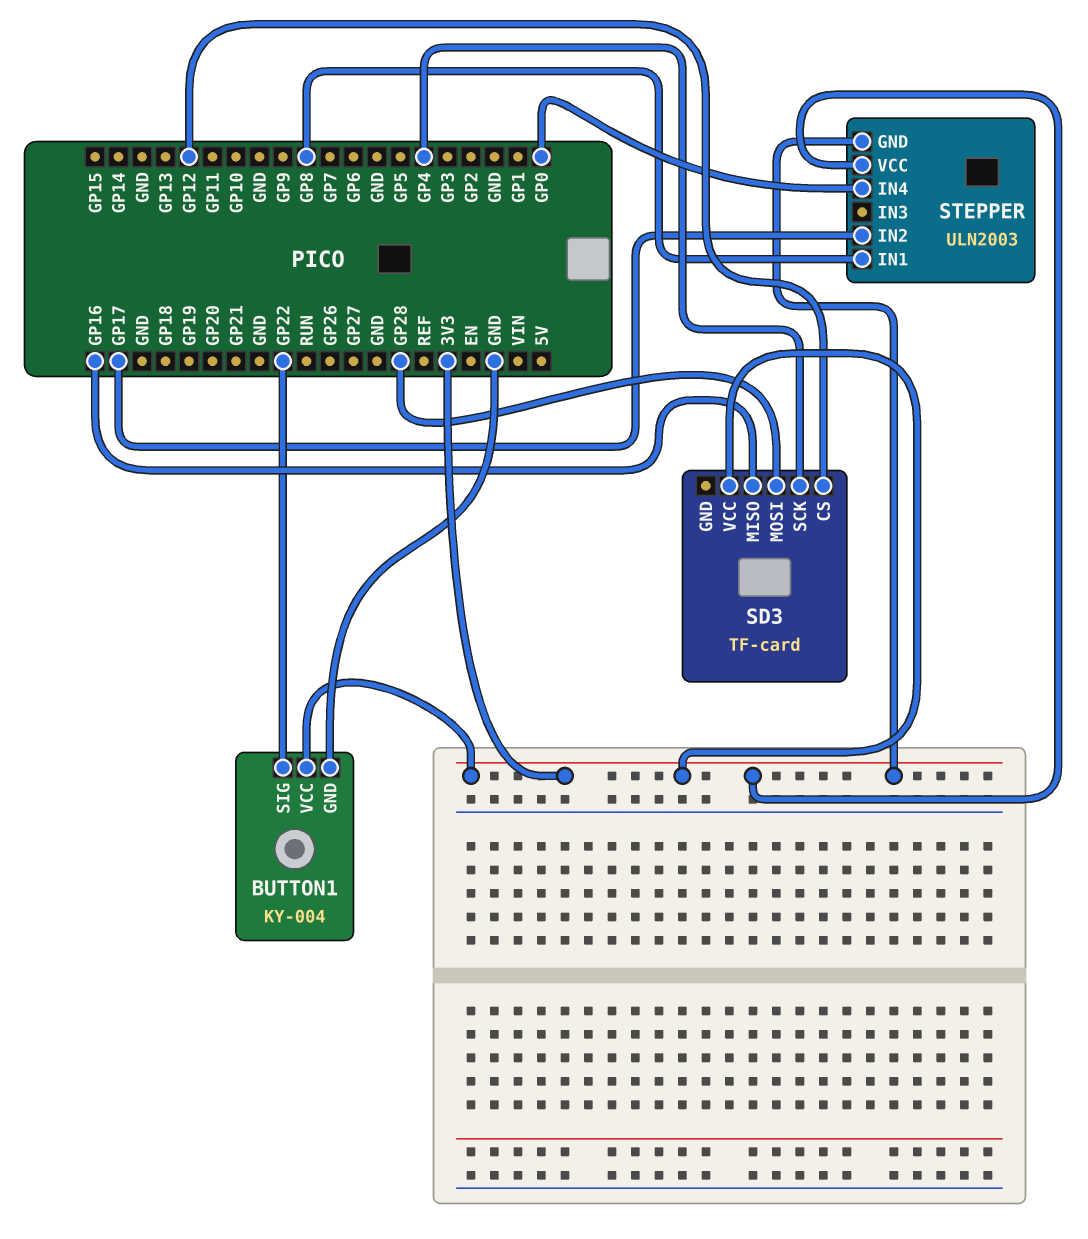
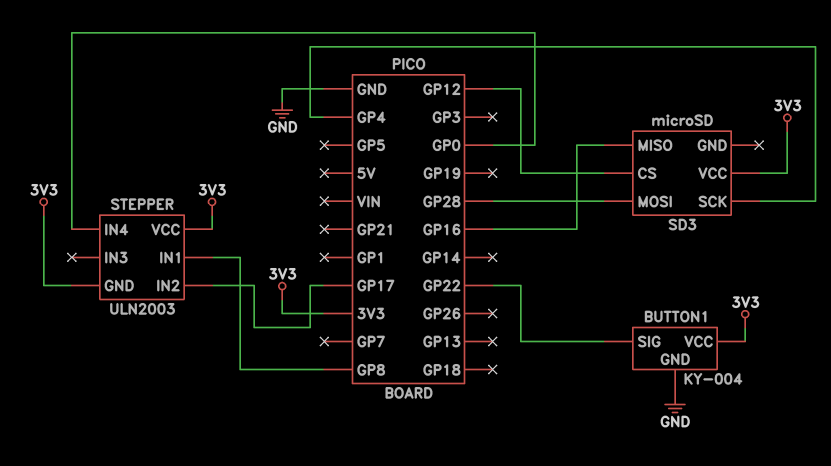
SD3: TF-card -> microSD

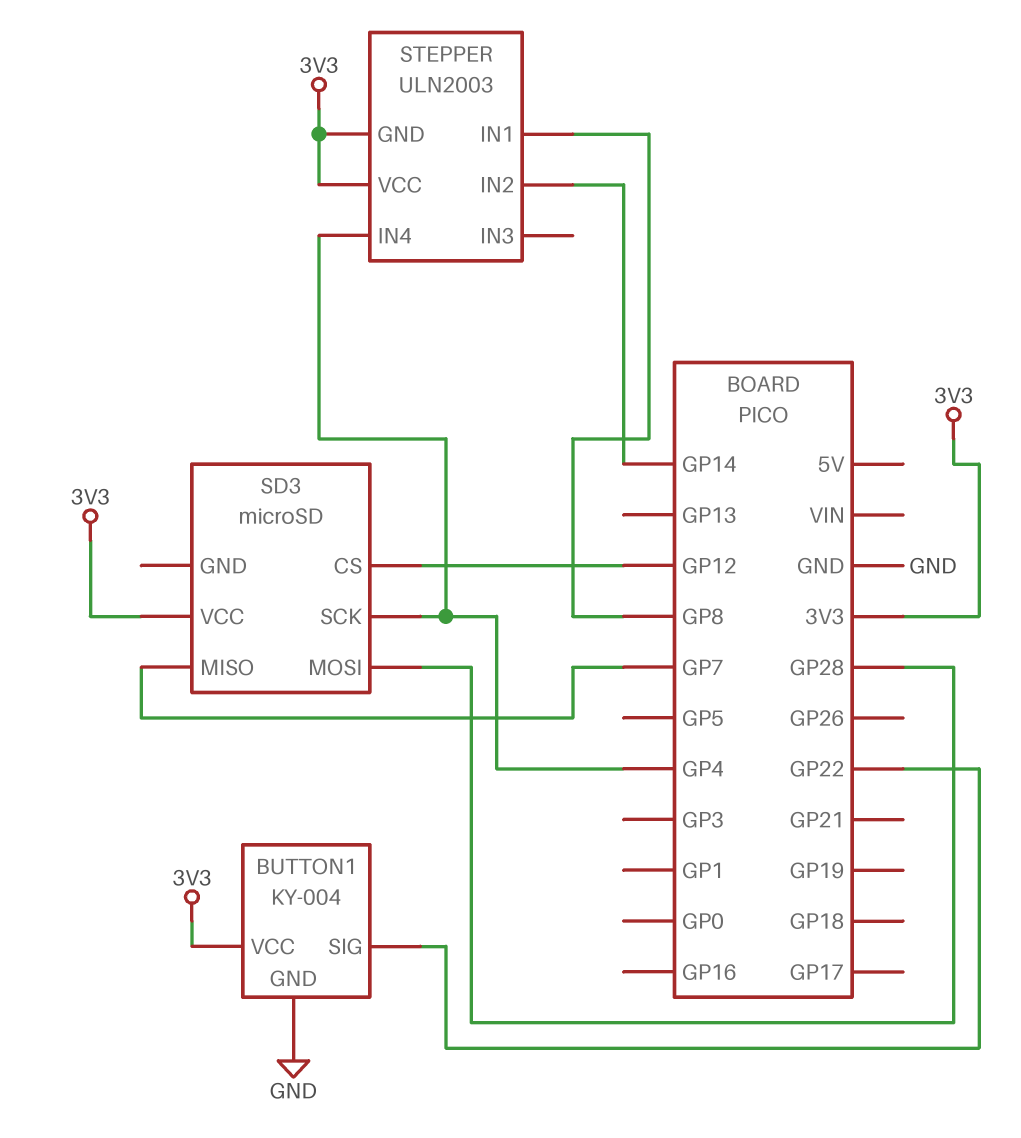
SD3 pin MISO: GP16 -> GP7
STEPPER pin IN2: GP17 -> GP14
STEPPER pin IN4: GP0 -> GP4

